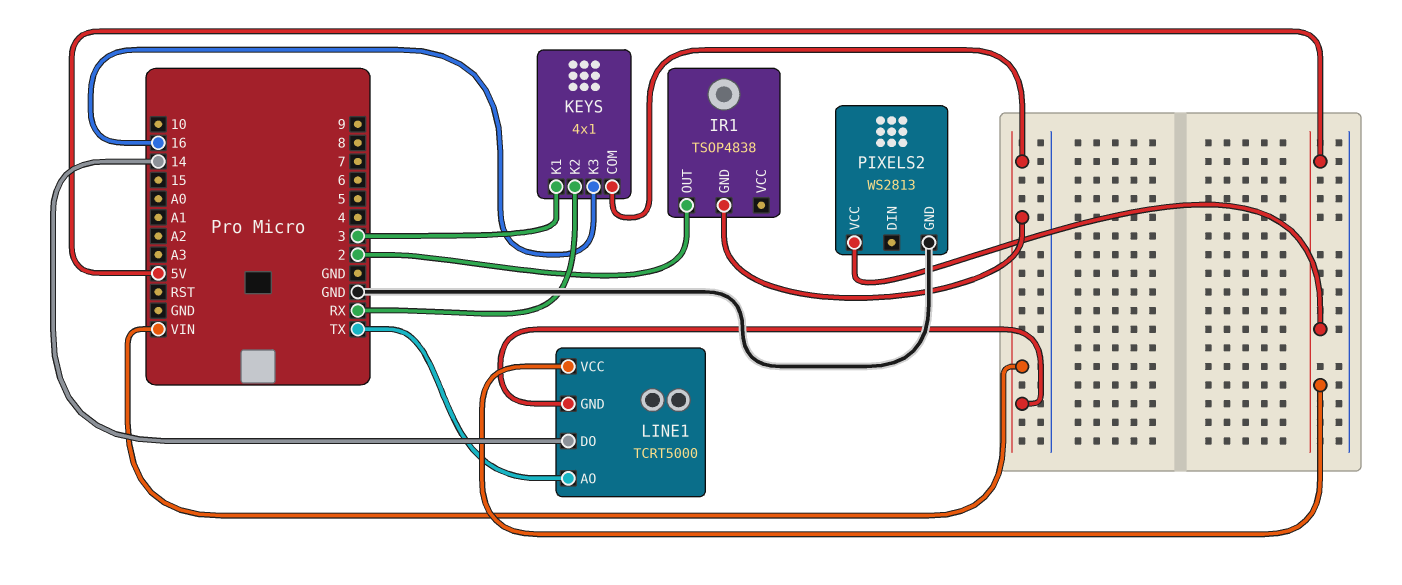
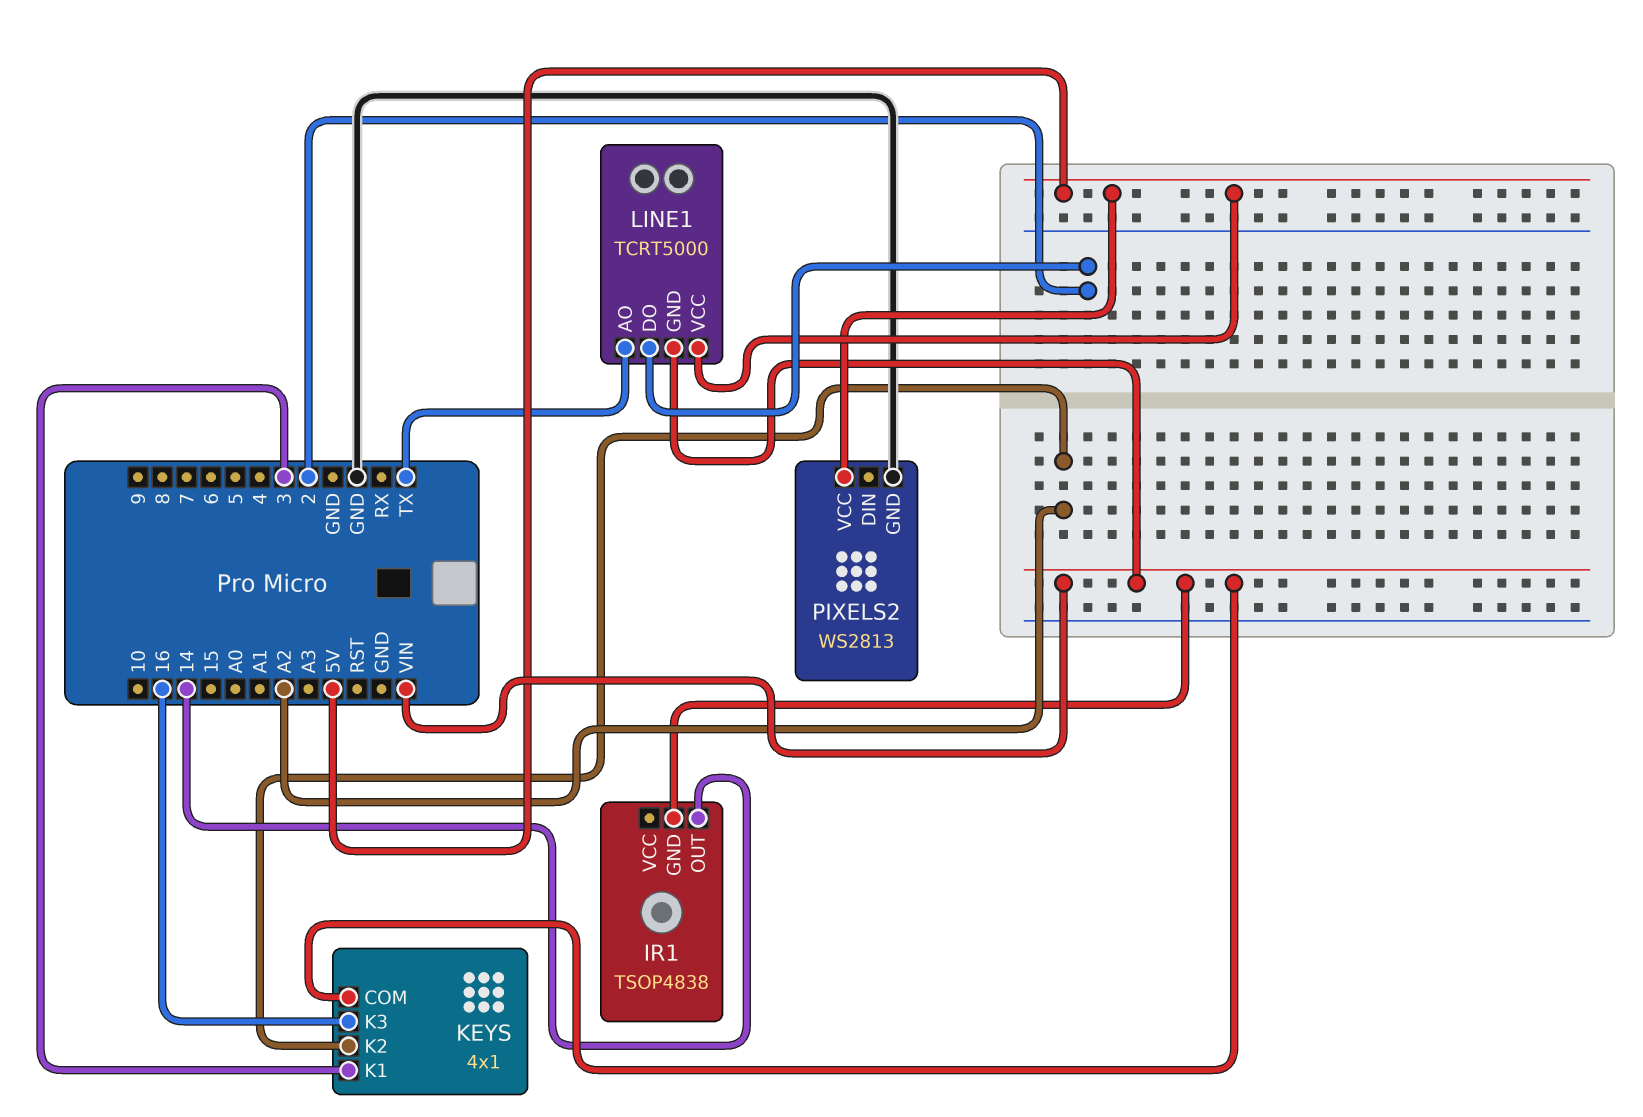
IR1 pin OUT: 2 -> 14
KEYS pin K2: RX -> A2
LINE1 pin DO: 14 -> 2

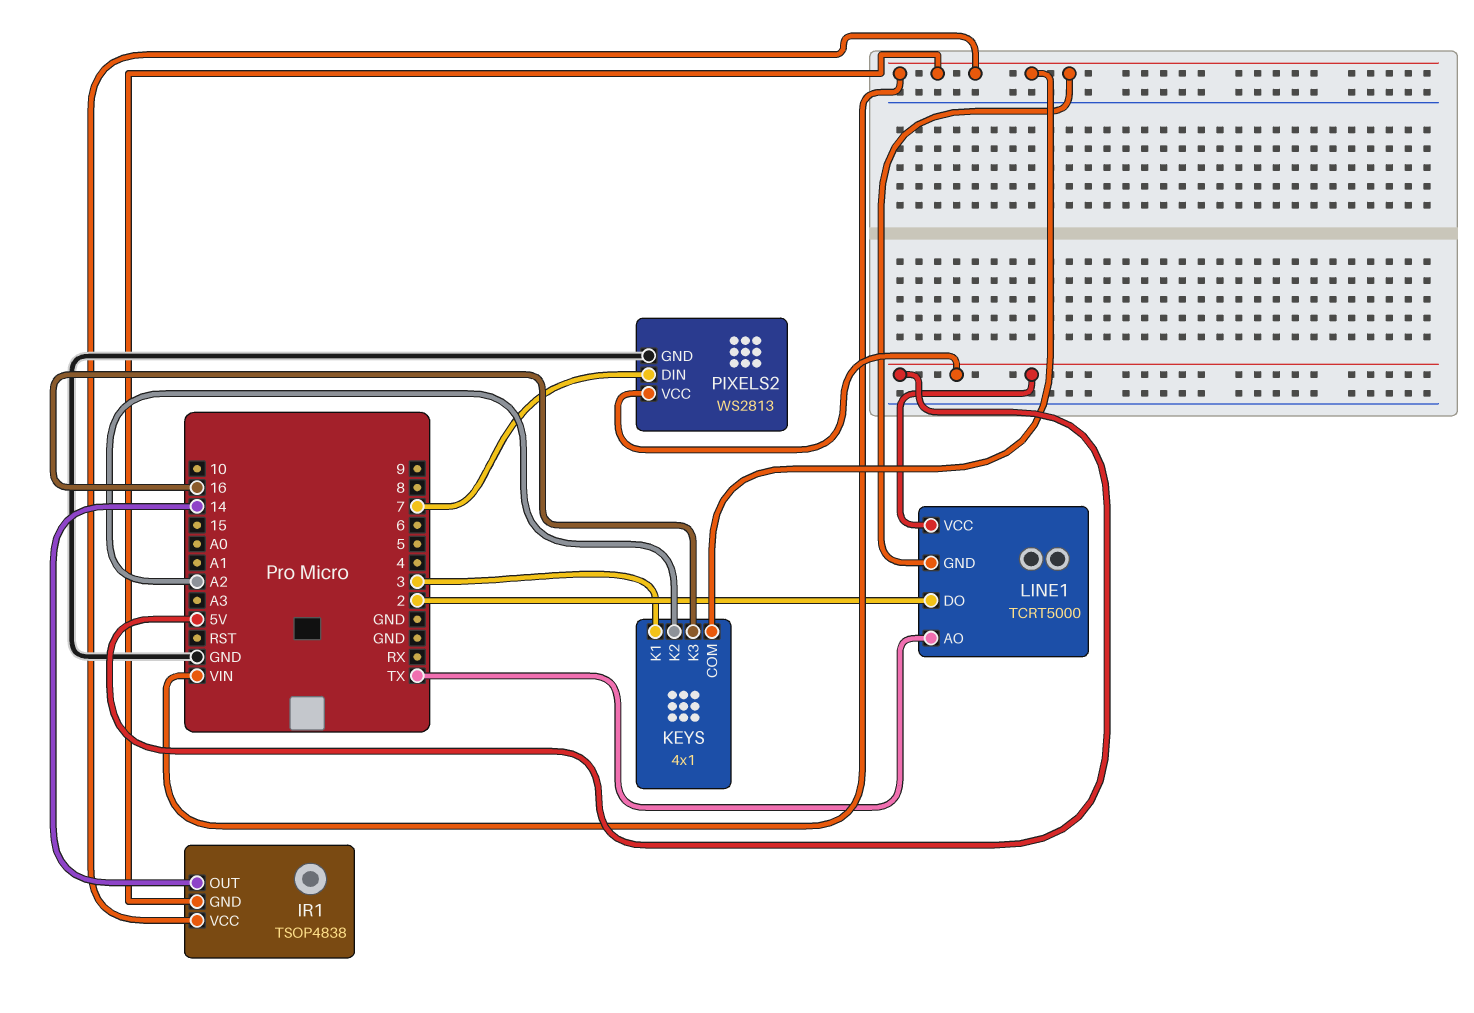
IR1 pin VCC: none -> VIN
PIXELS2 pin DIN: none -> 7

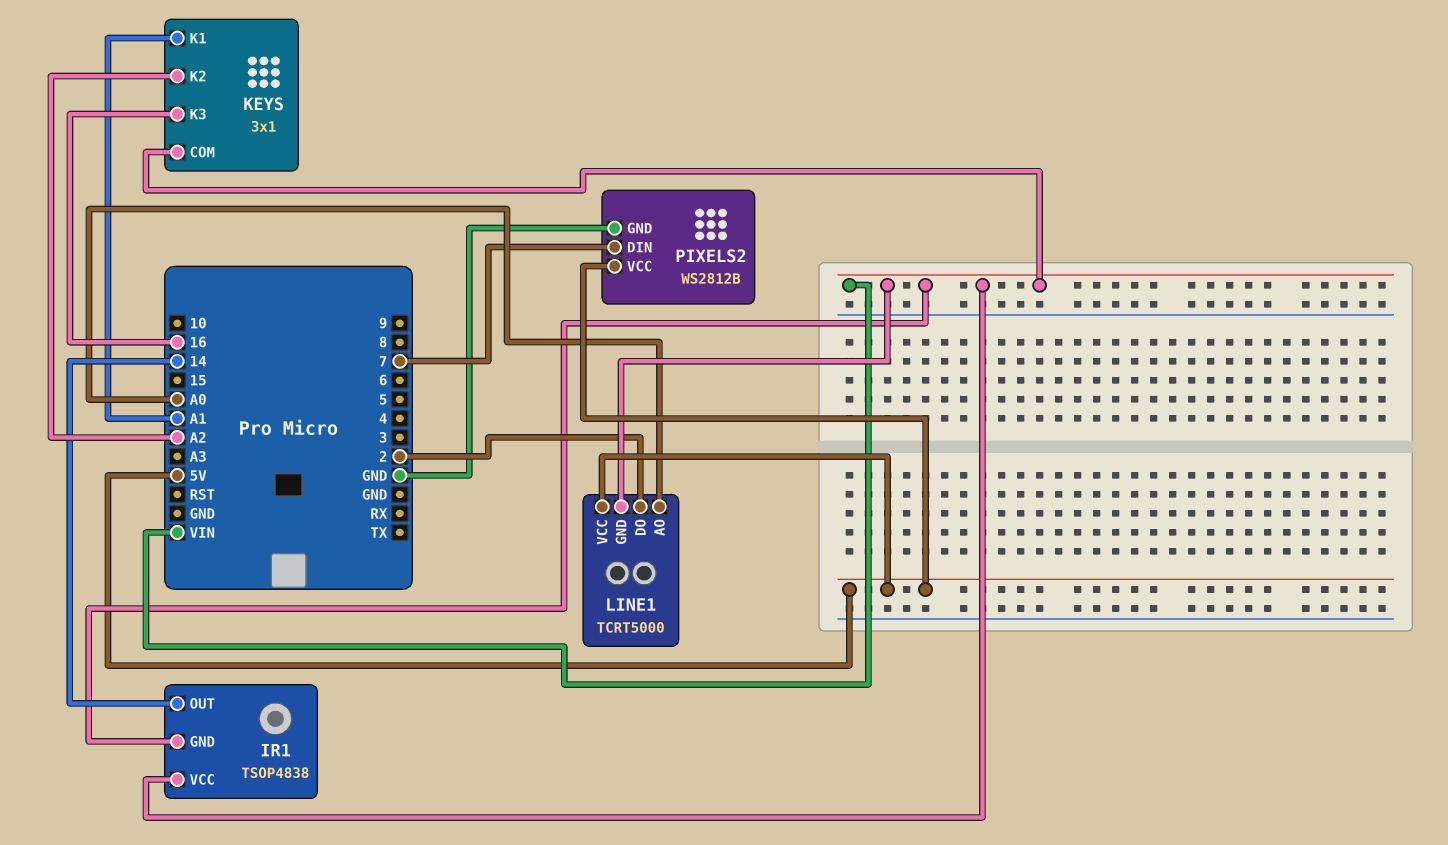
KEYS: 4x1 -> 3x1
KEYS pin K1: 3 -> A1
LINE1 pin AO: TX -> A0
PIXELS2: WS2813 -> WS2812B

